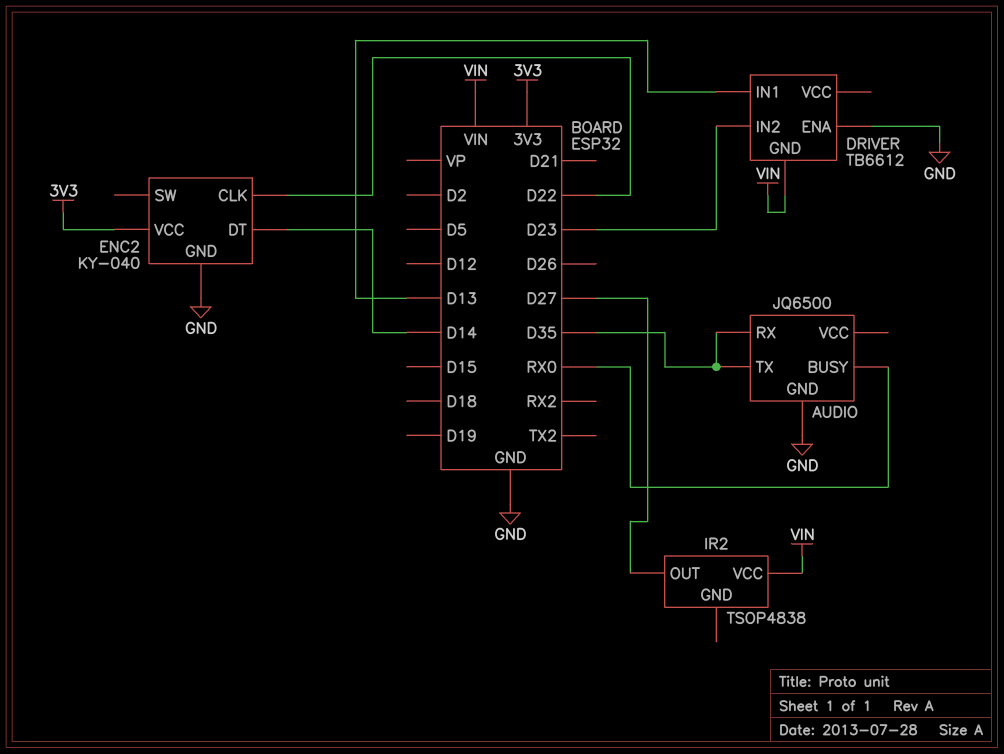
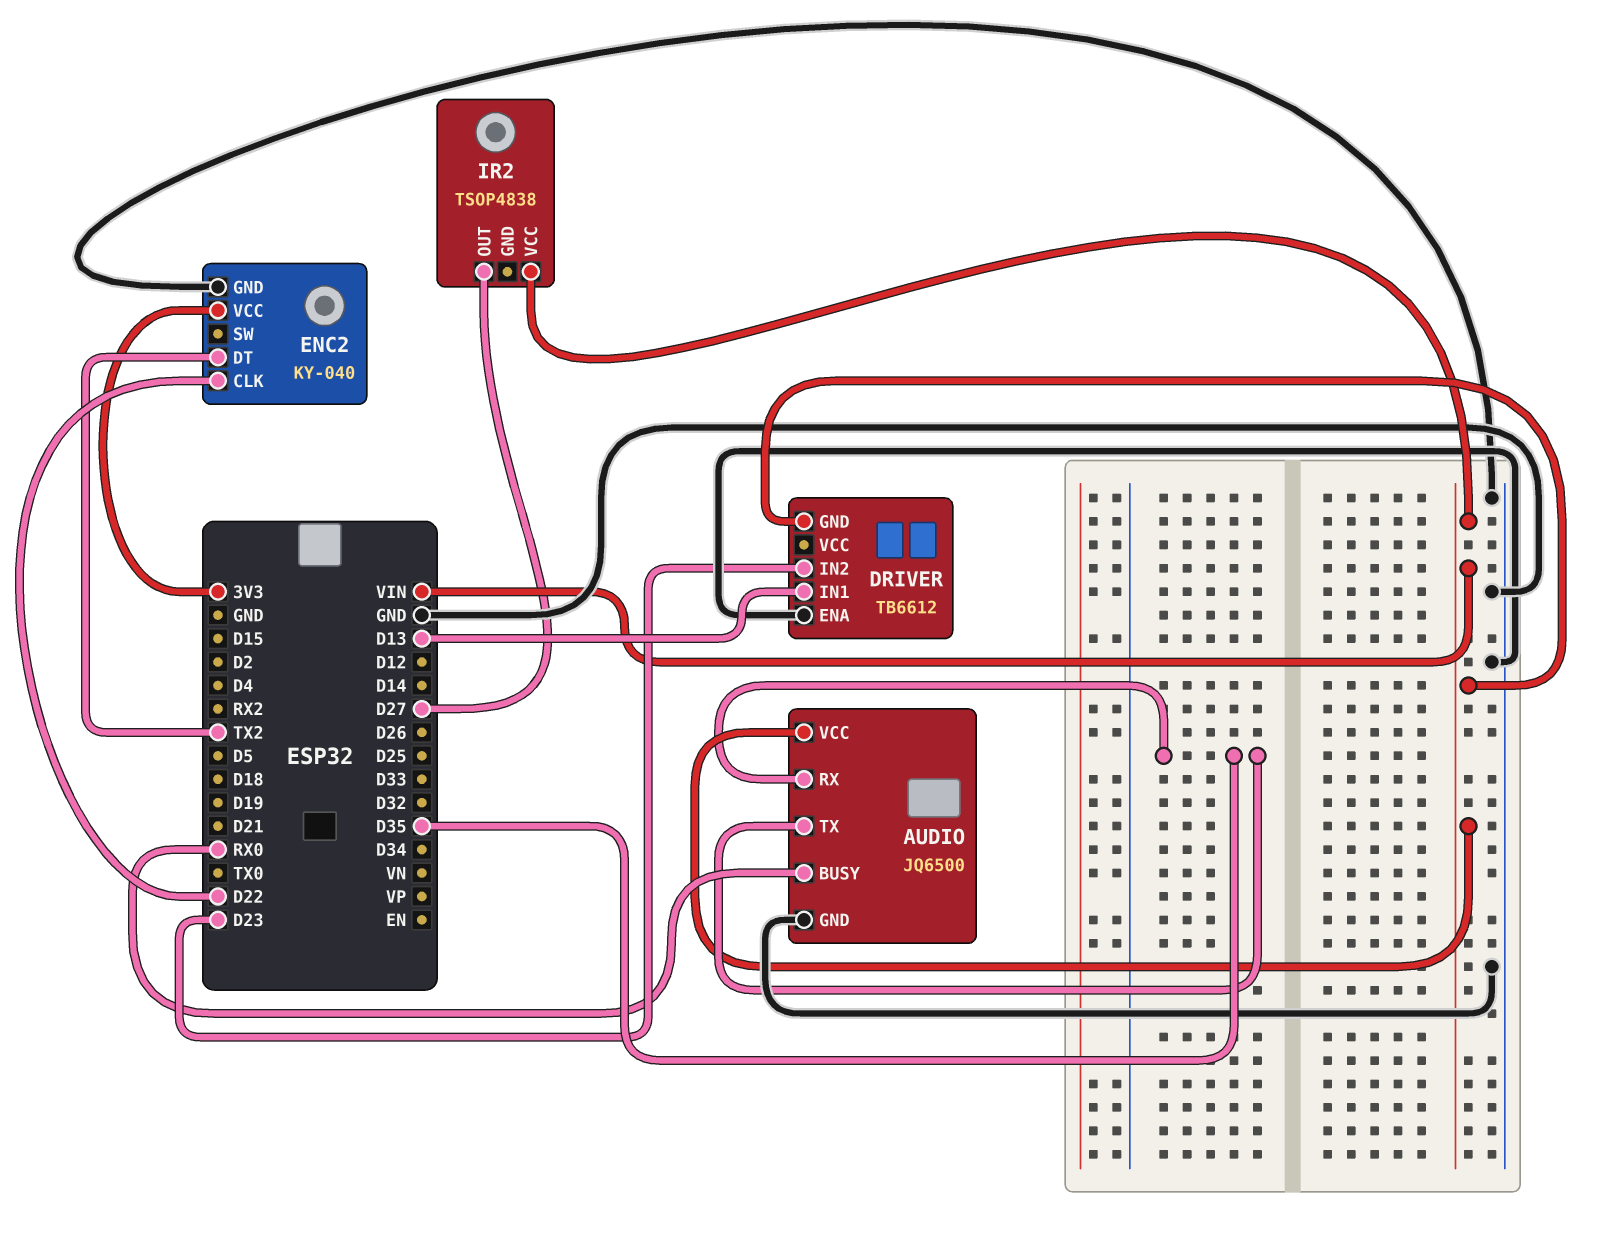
AUDIO pin VCC: none -> VIN
ENC2 pin DT: D14 -> TX2

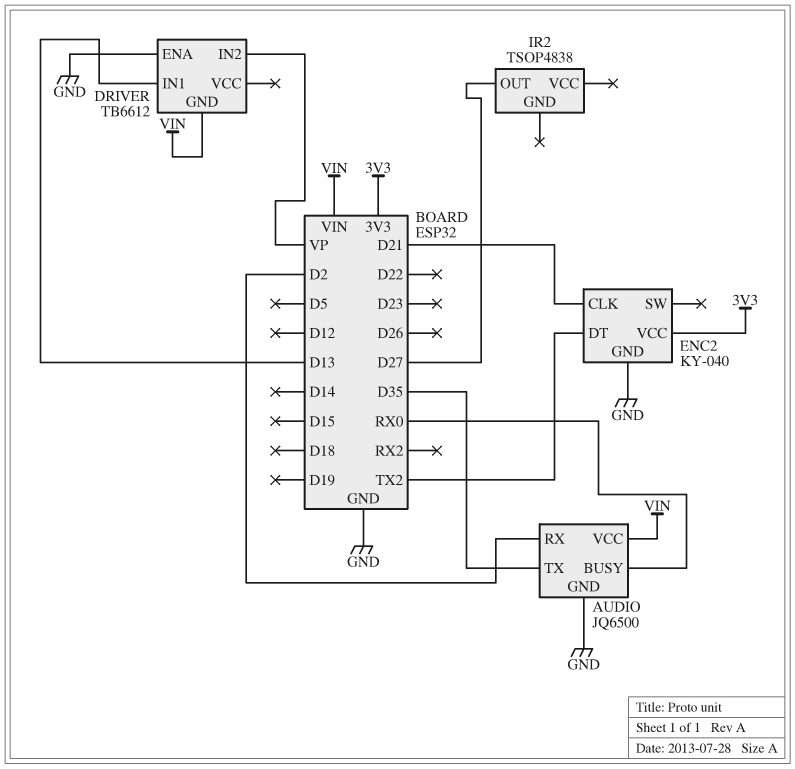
AUDIO pin RX: D35 -> D2
DRIVER pin IN2: D23 -> VP
ENC2 pin CLK: D22 -> D21
IR2 pin VCC: VIN -> none

